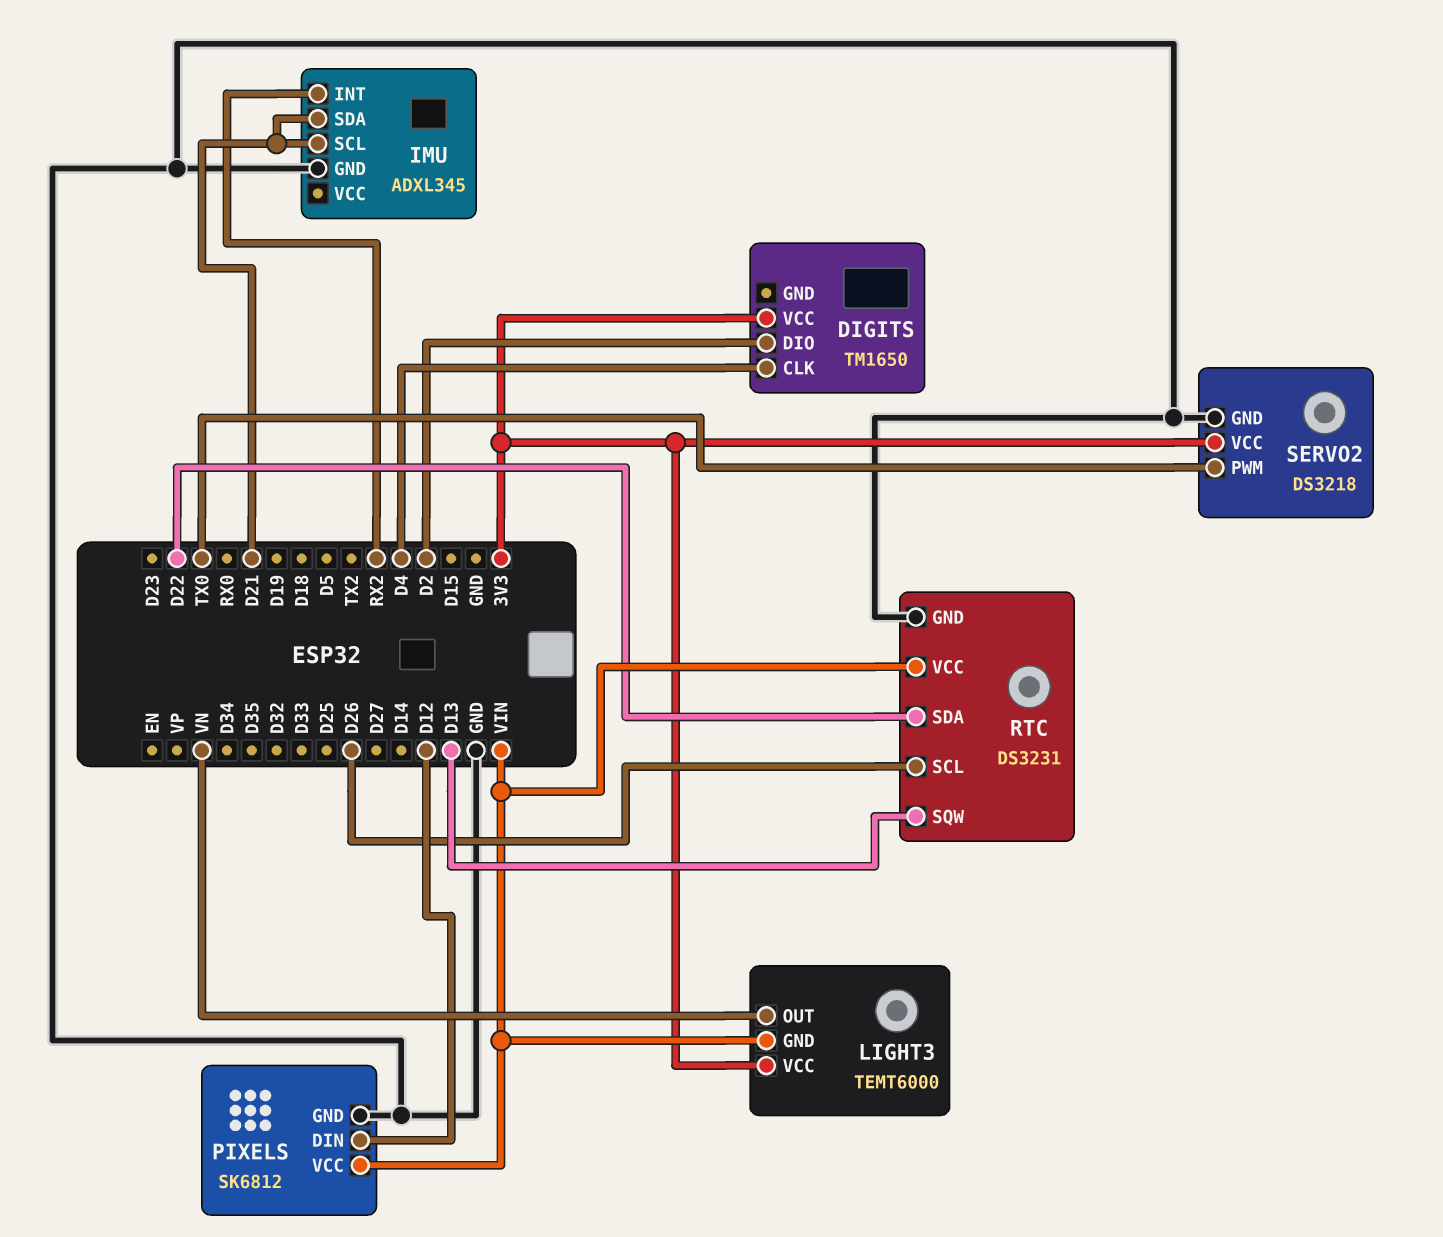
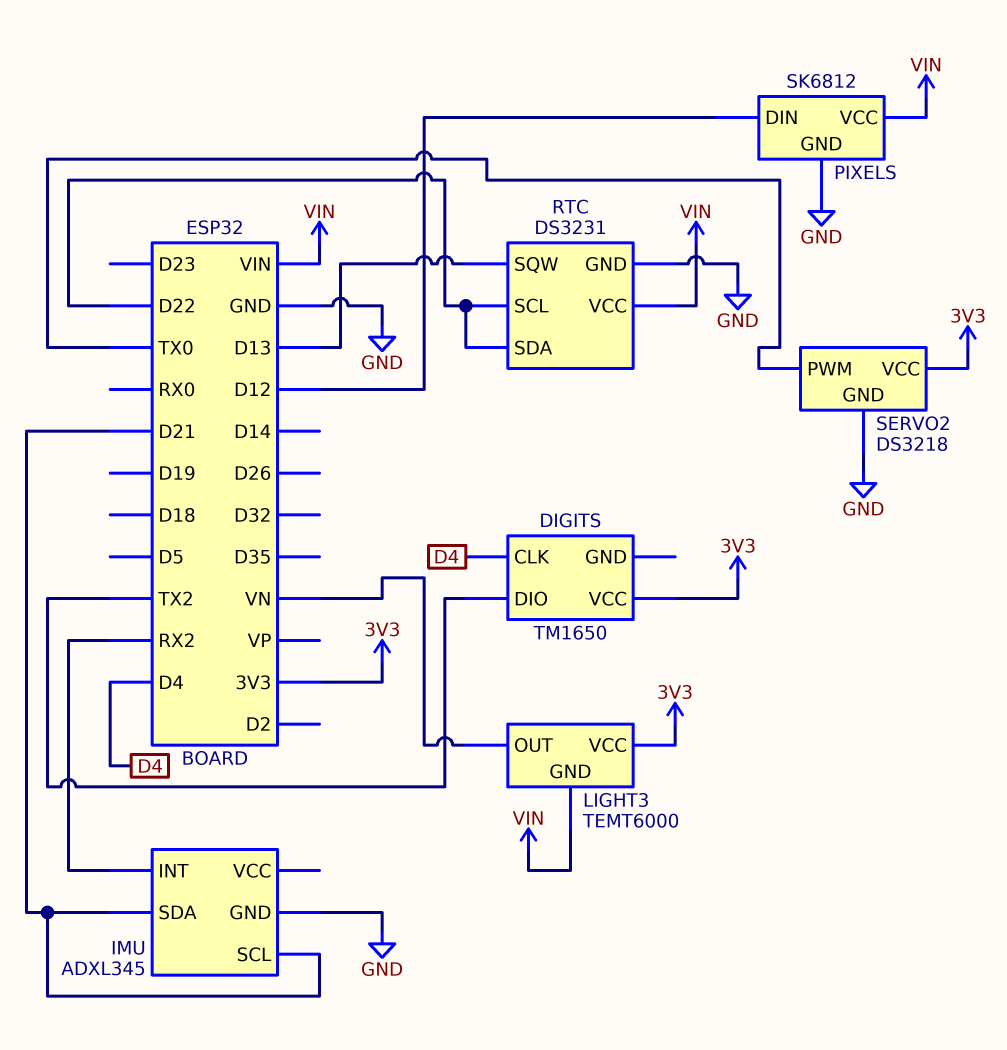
DIGITS pin DIO: D2 -> TX2
RTC pin SCL: D26 -> D22

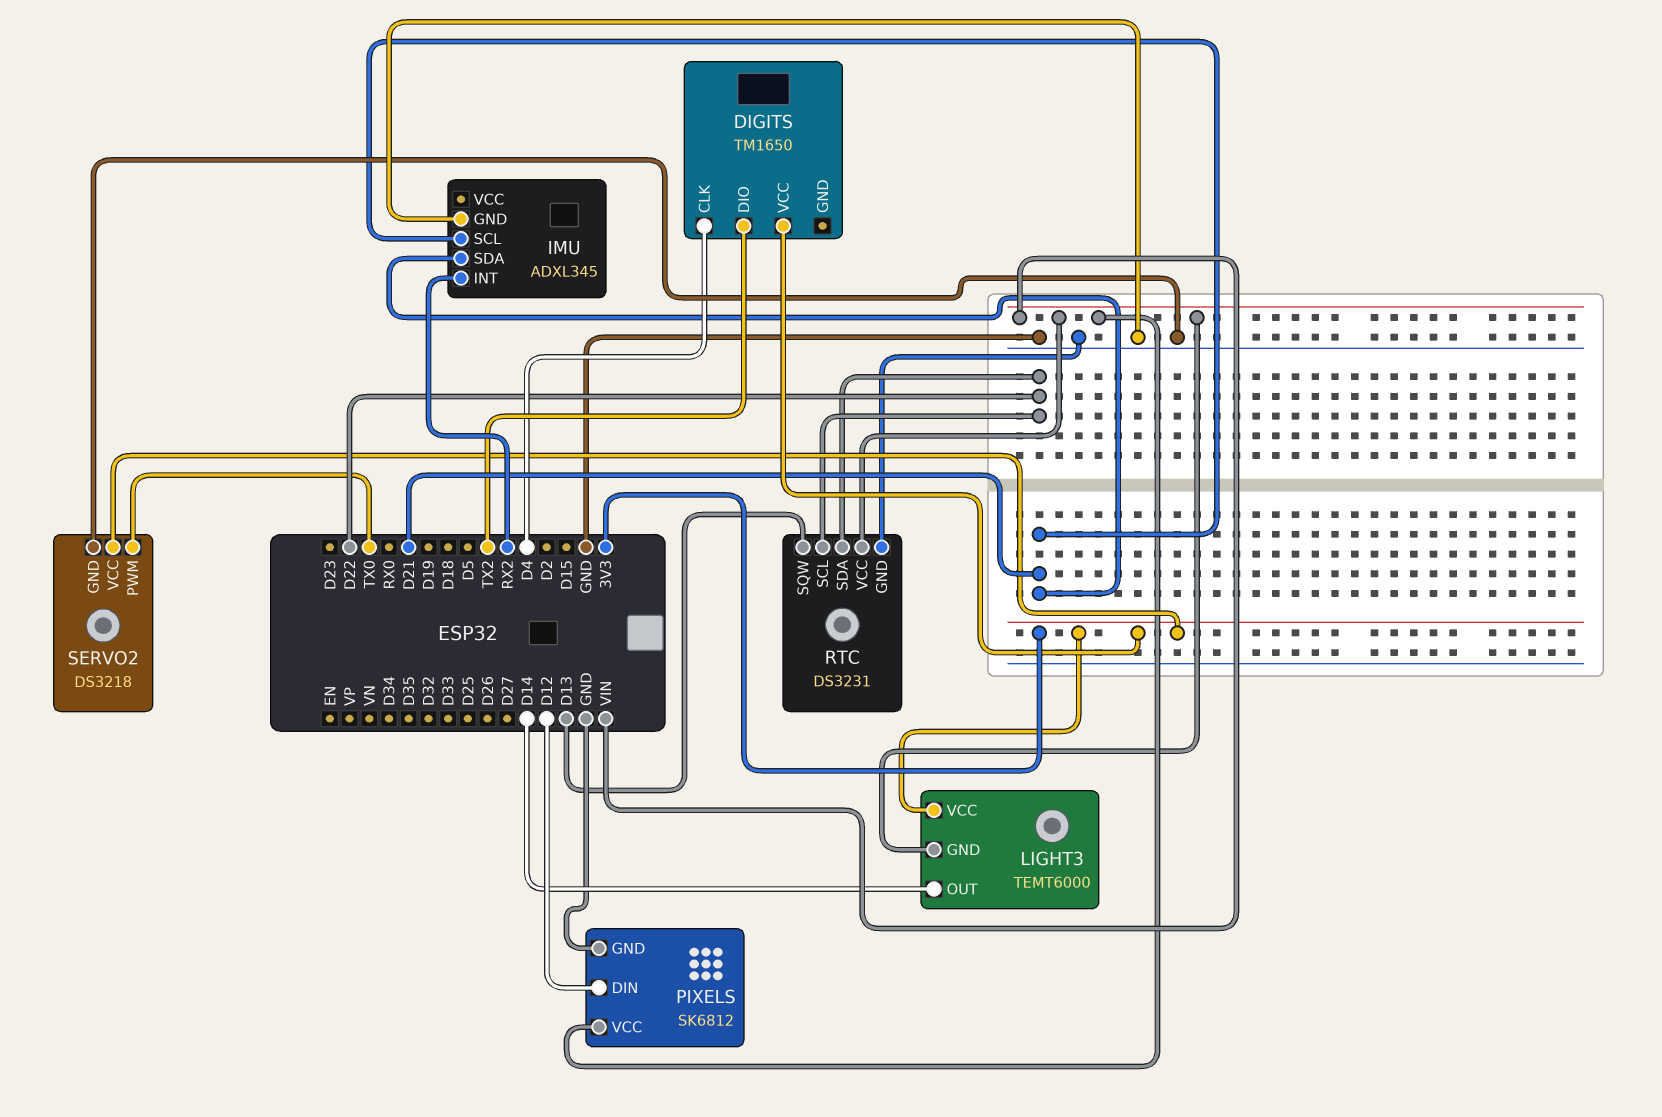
LIGHT3 pin OUT: VN -> D14

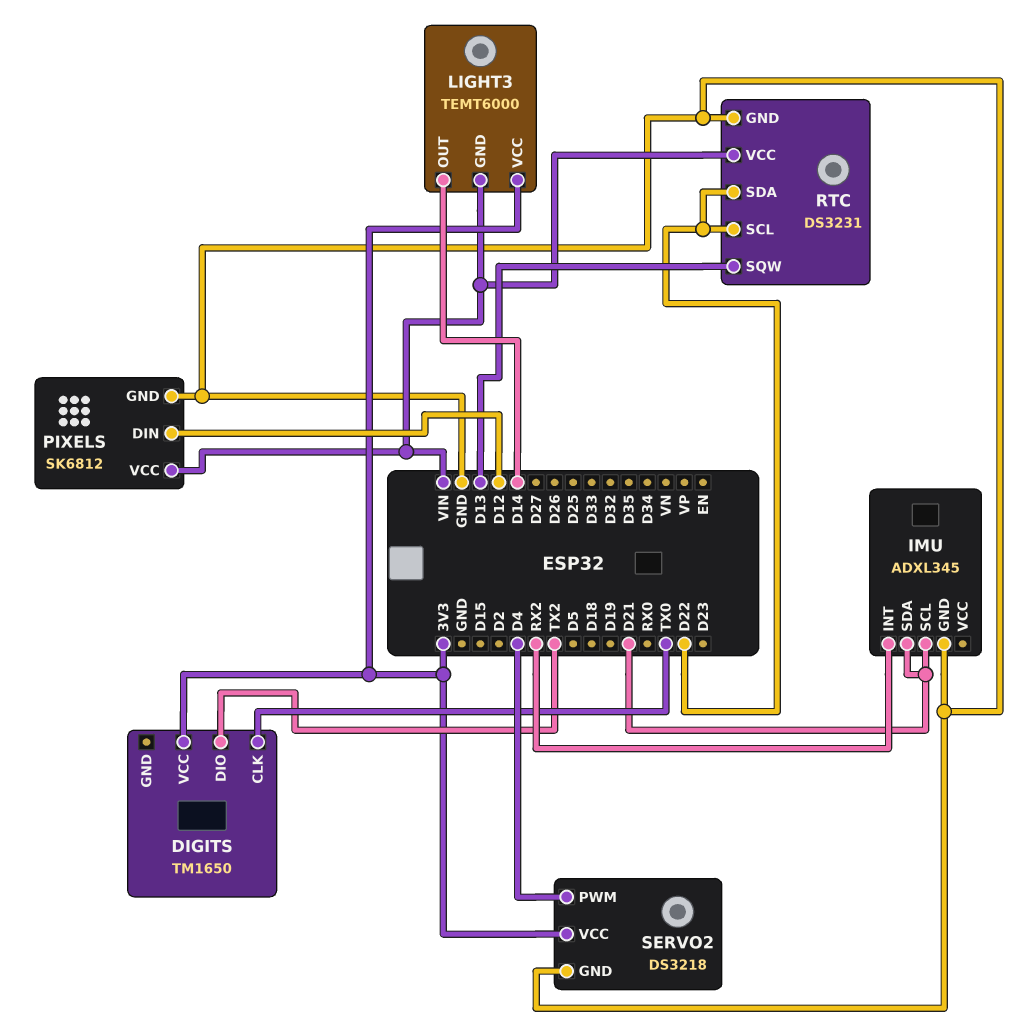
DIGITS pin CLK: D4 -> TX0
SERVO2 pin PWM: TX0 -> D4

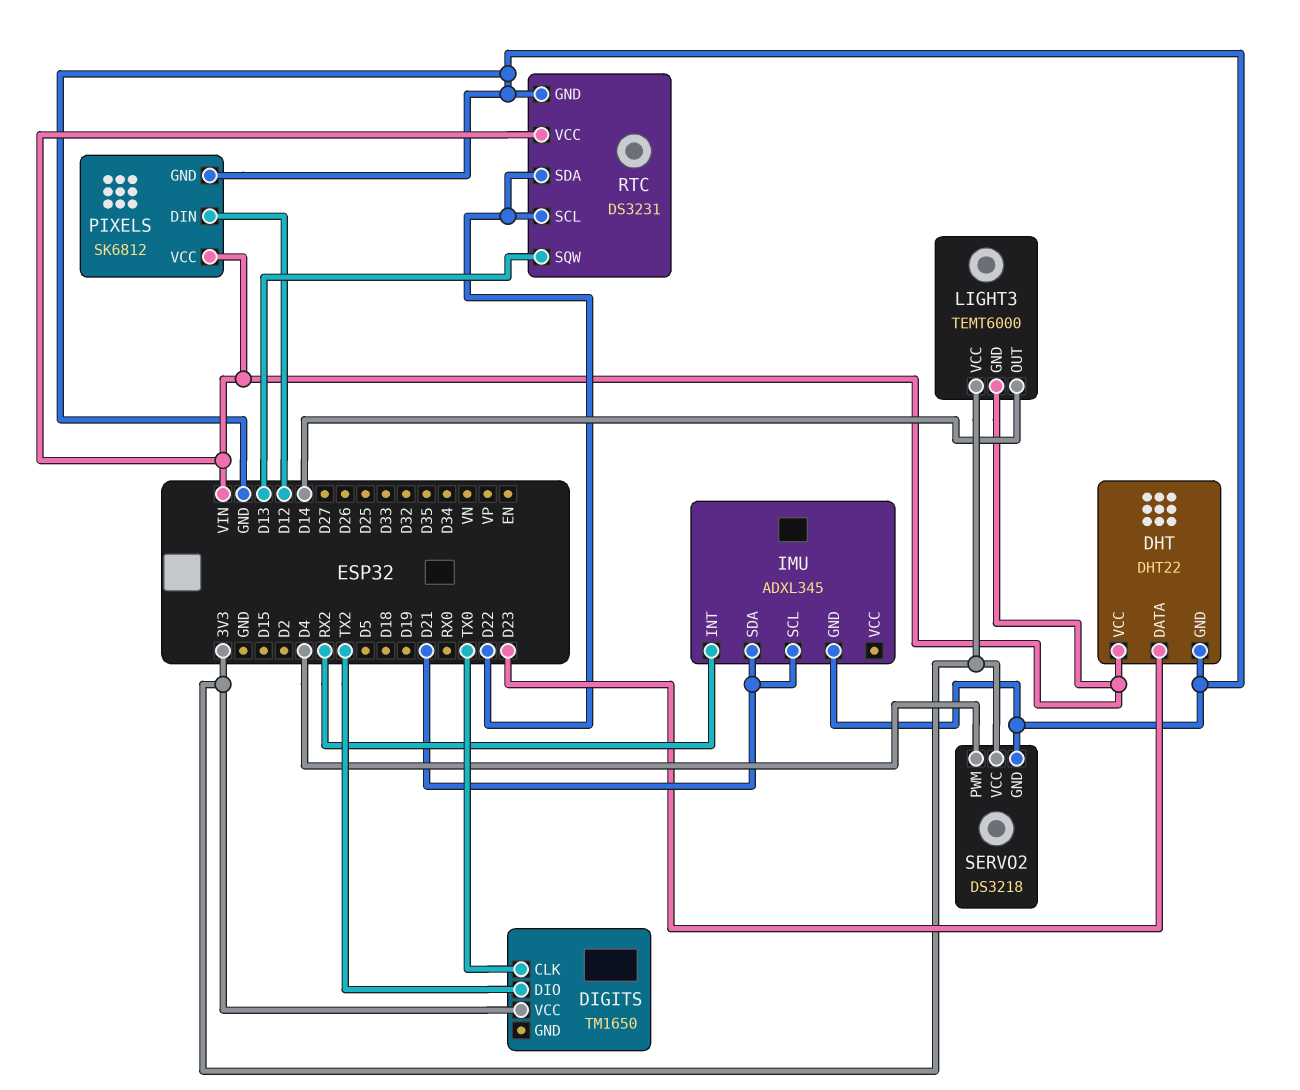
DHT: none -> DHT22
DHT pin DATA: none -> D23
DHT pin GND: none -> GND
DHT pin VCC: none -> VIN

